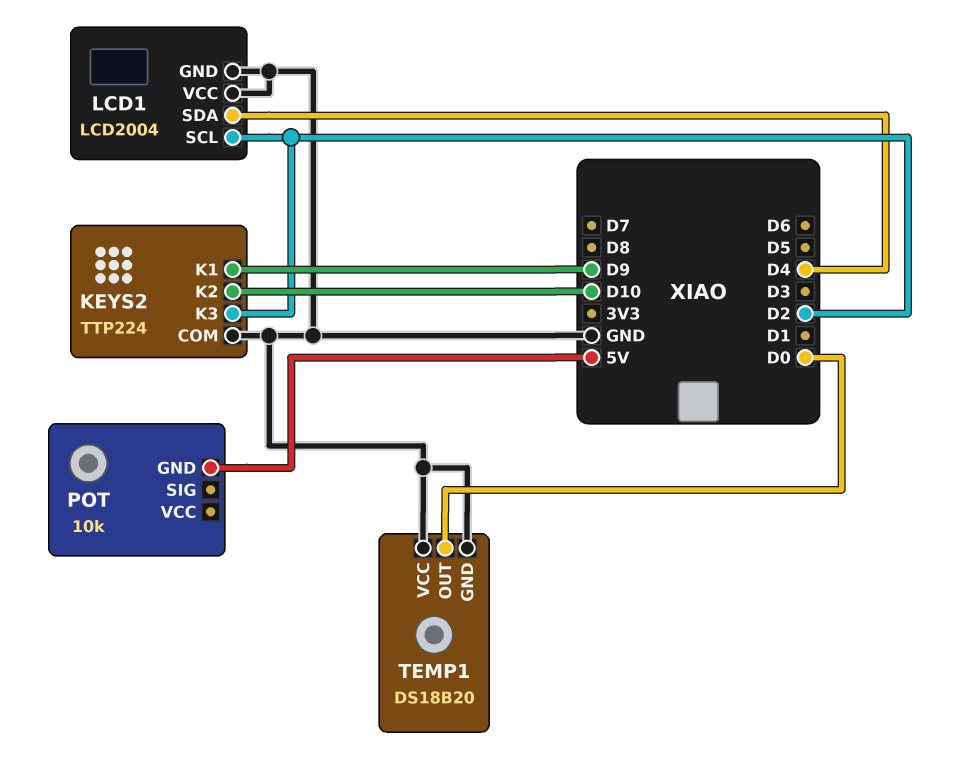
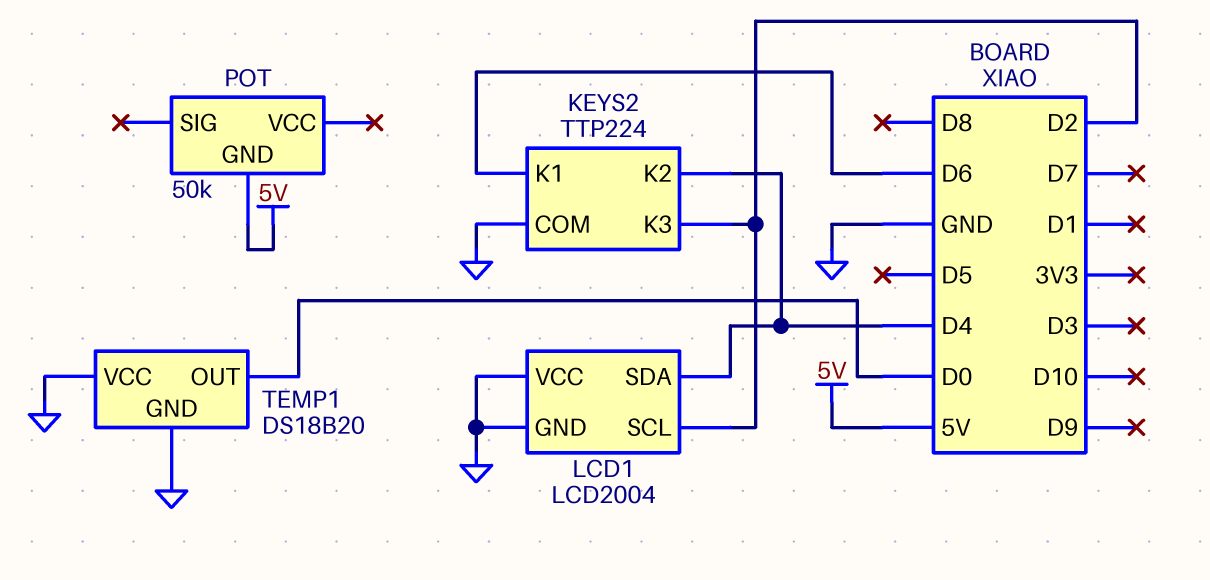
KEYS2 pin K1: D9 -> D6
KEYS2 pin K2: D10 -> D4
POT: 10k -> 50k

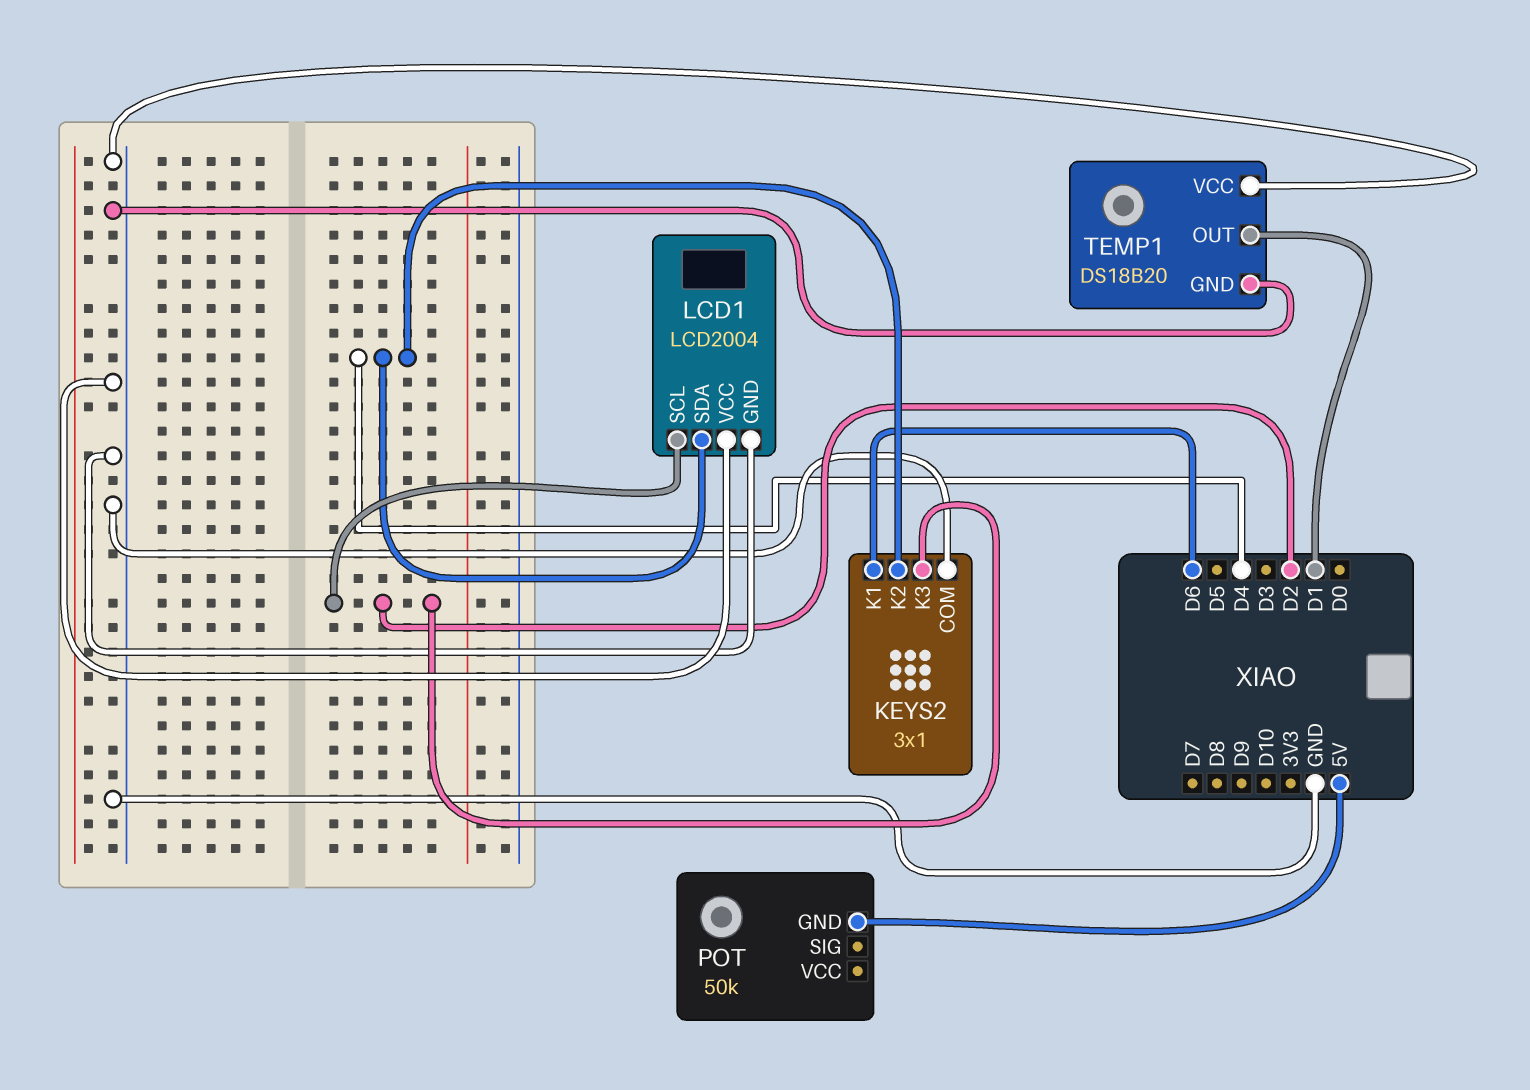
KEYS2: TTP224 -> 3x1
TEMP1 pin OUT: D0 -> D1

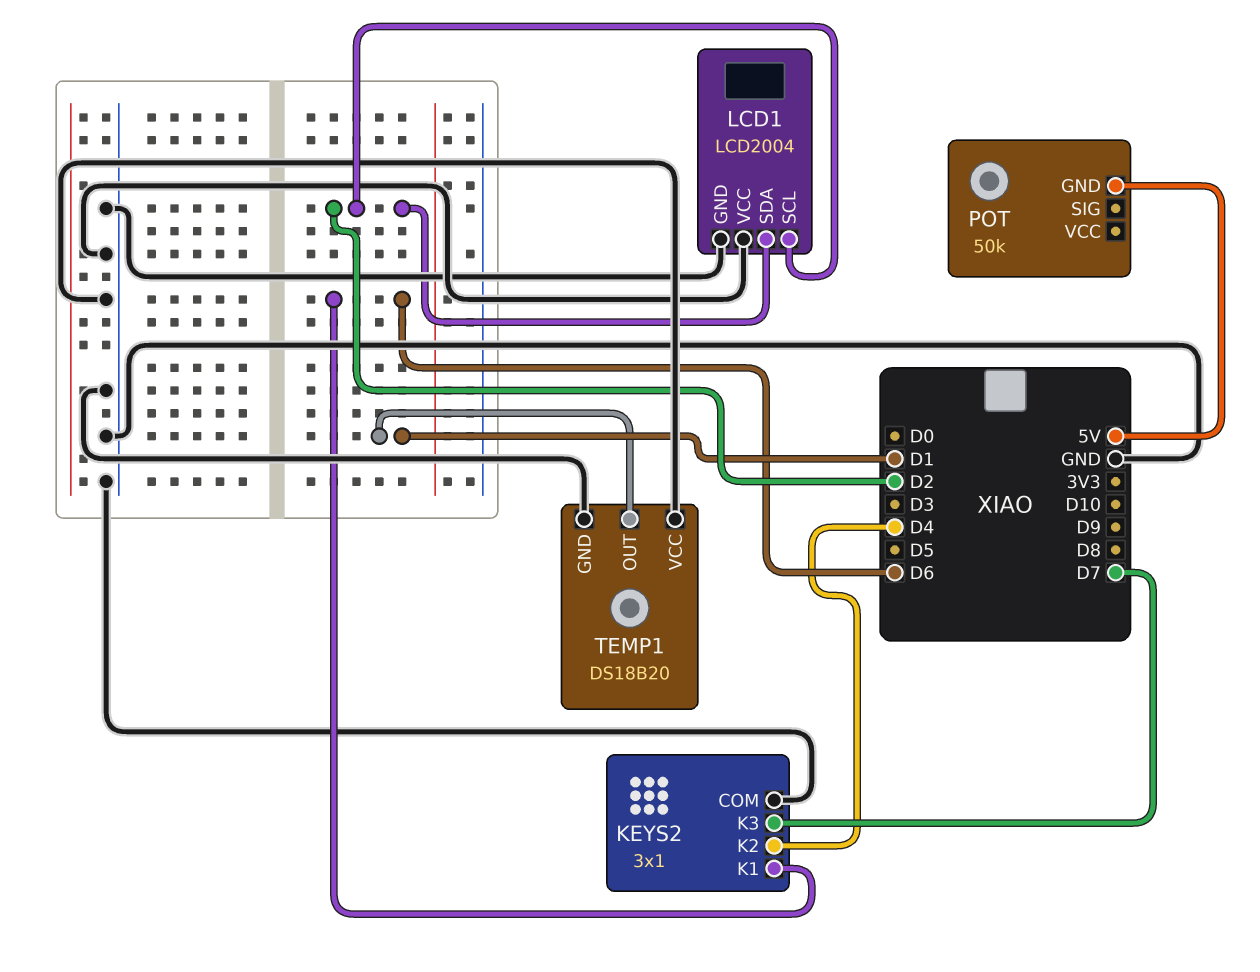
KEYS2 pin K3: D2 -> D7
LCD1 pin SDA: D4 -> D2

